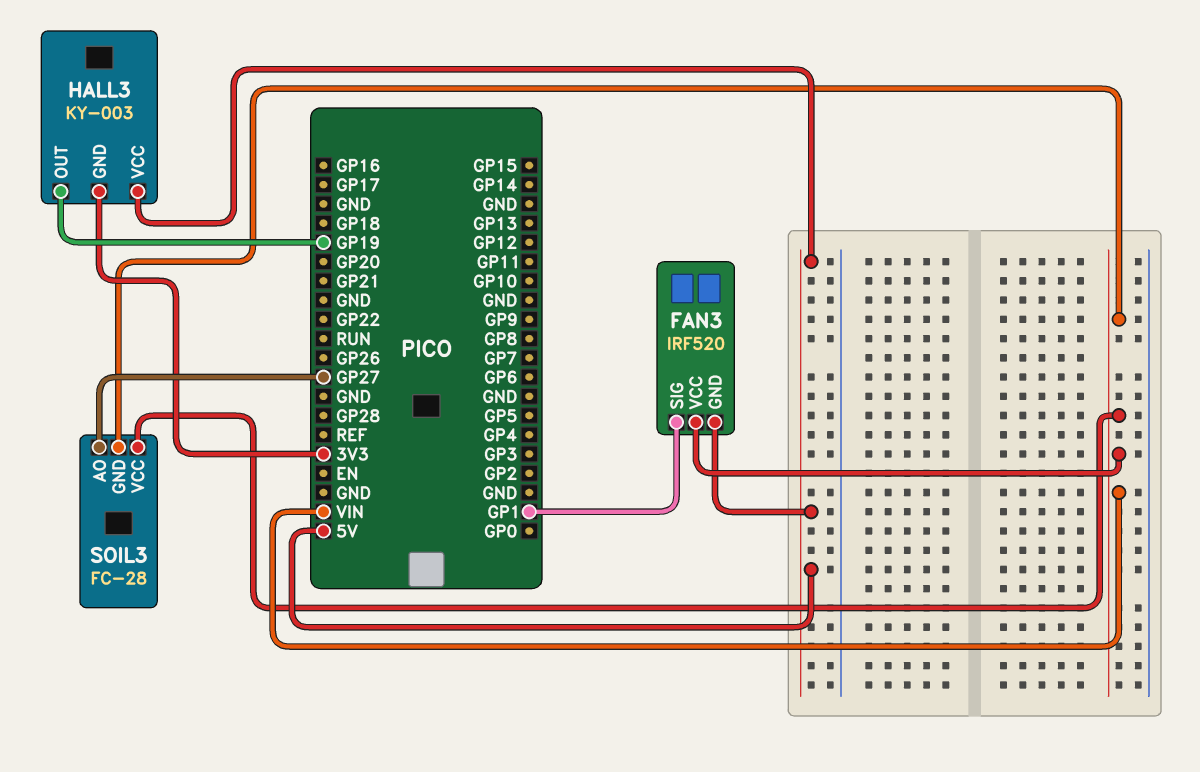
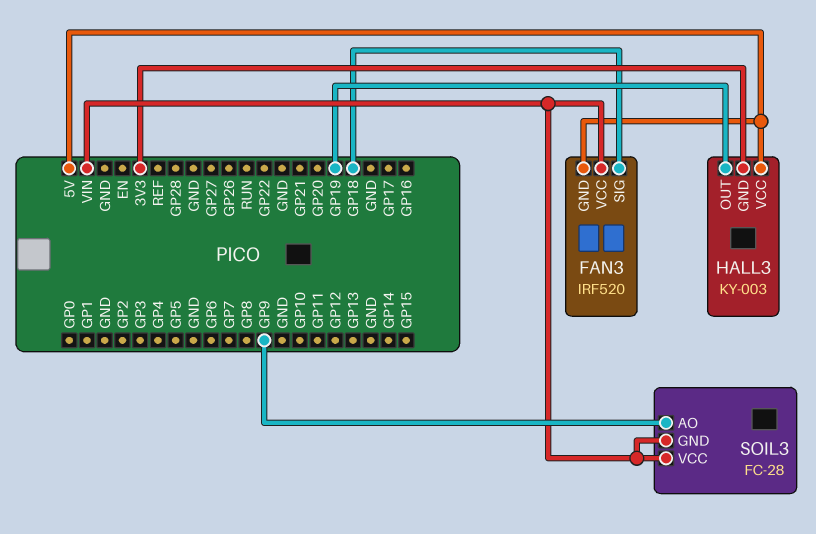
FAN3 pin SIG: GP1 -> GP18
SOIL3 pin AO: GP27 -> GP9

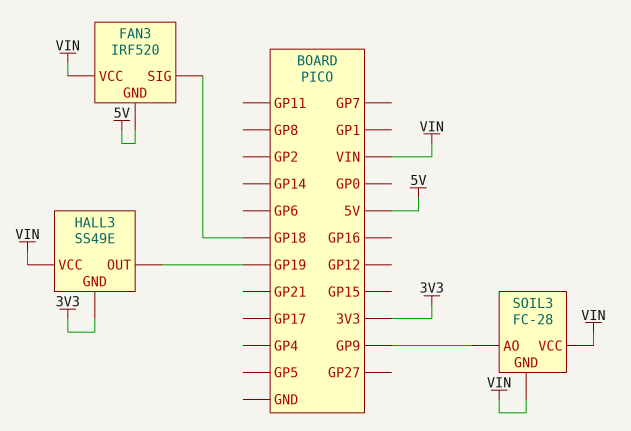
HALL3: KY-003 -> SS49E
HALL3 pin VCC: 5V -> VIN

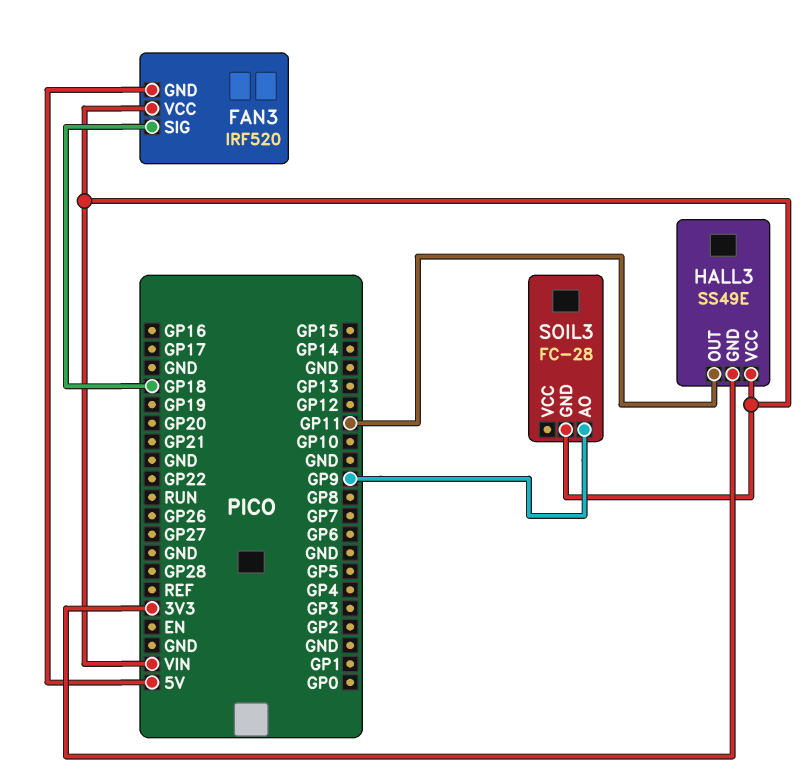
HALL3 pin OUT: GP19 -> GP11
SOIL3 pin VCC: VIN -> none

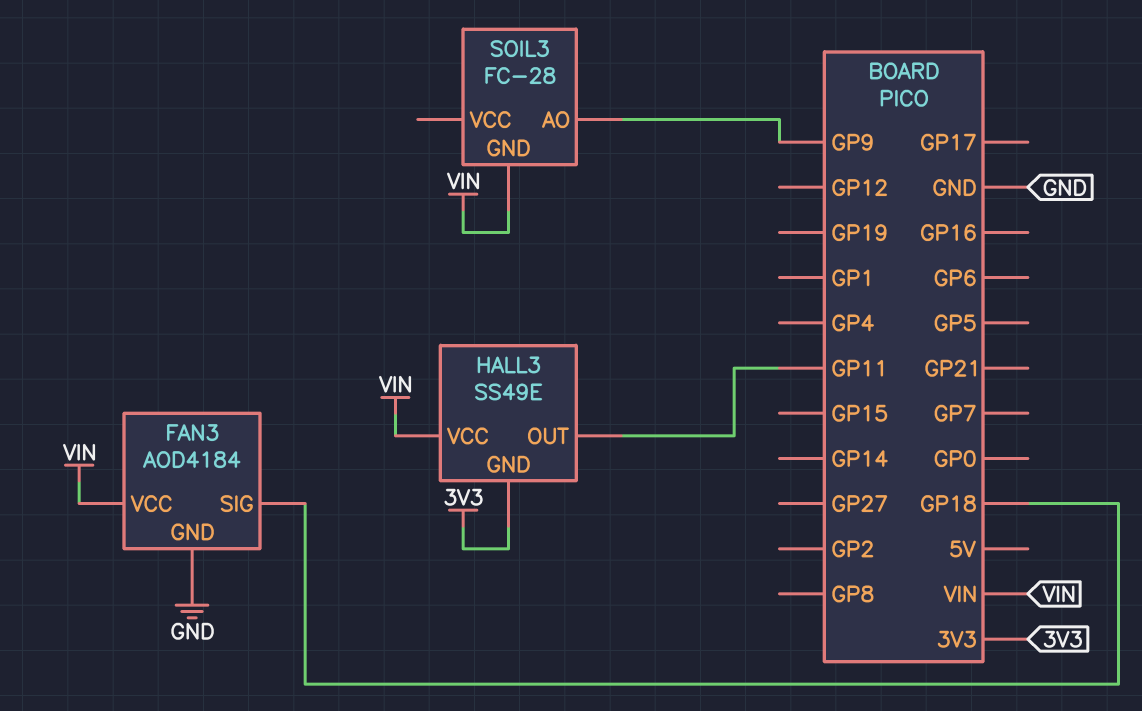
FAN3: IRF520 -> AOD4184
FAN3 pin GND: 5V -> GND

